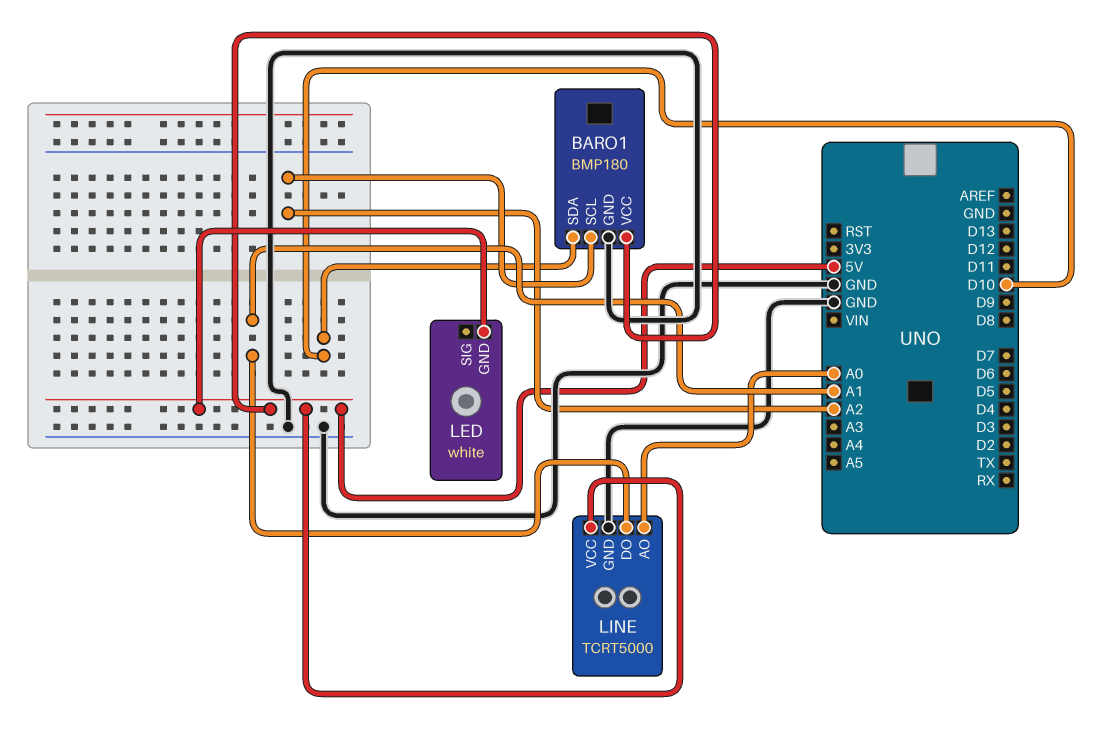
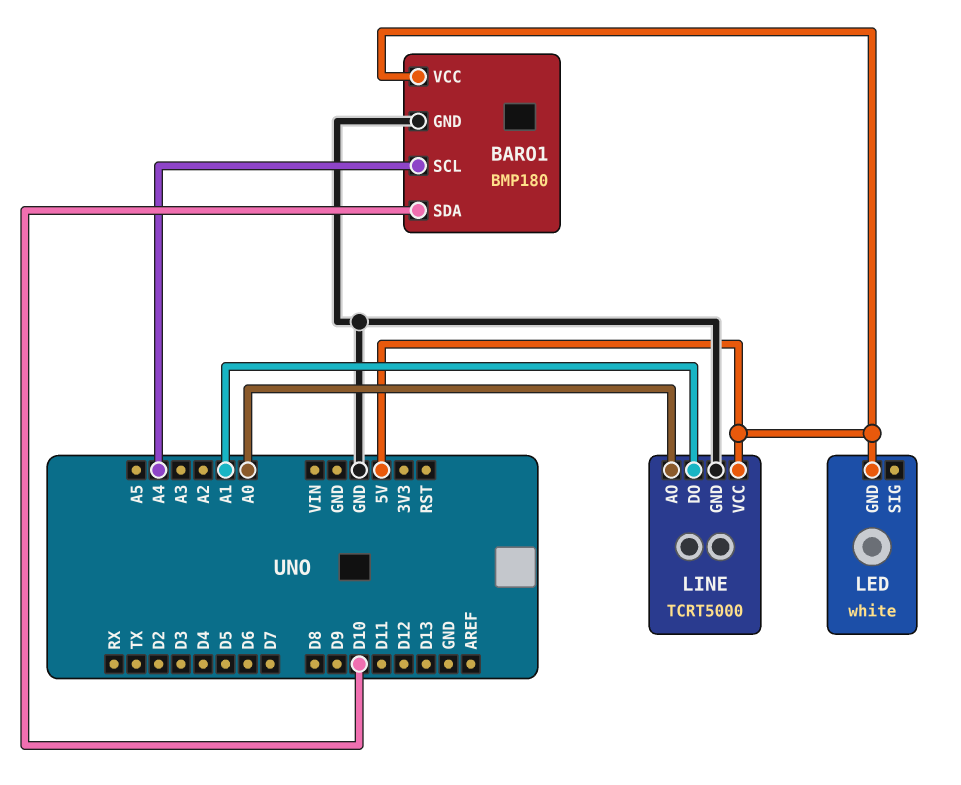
BARO1 pin SCL: A2 -> A4

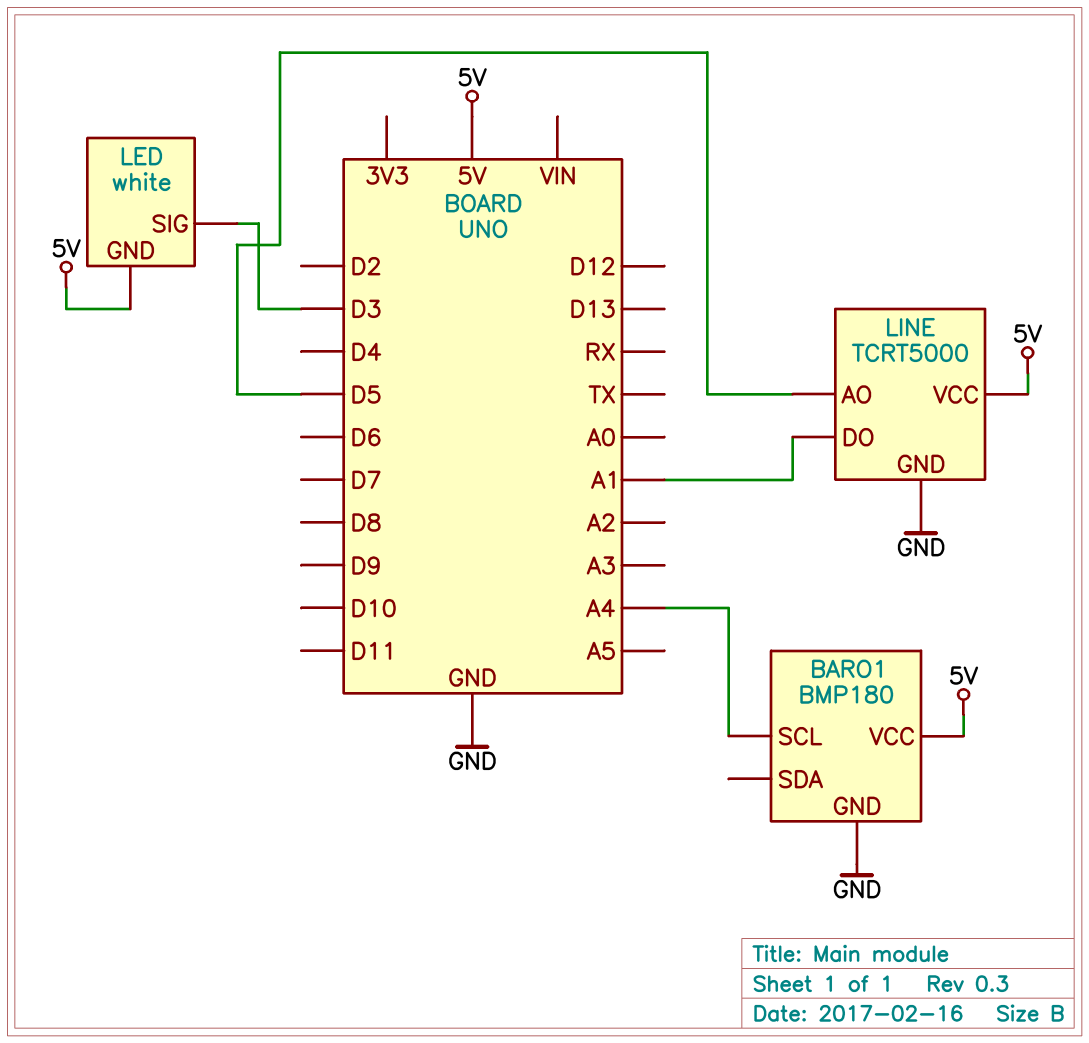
BARO1 pin SDA: D10 -> none
LED pin SIG: none -> D3
LINE pin AO: A0 -> D5

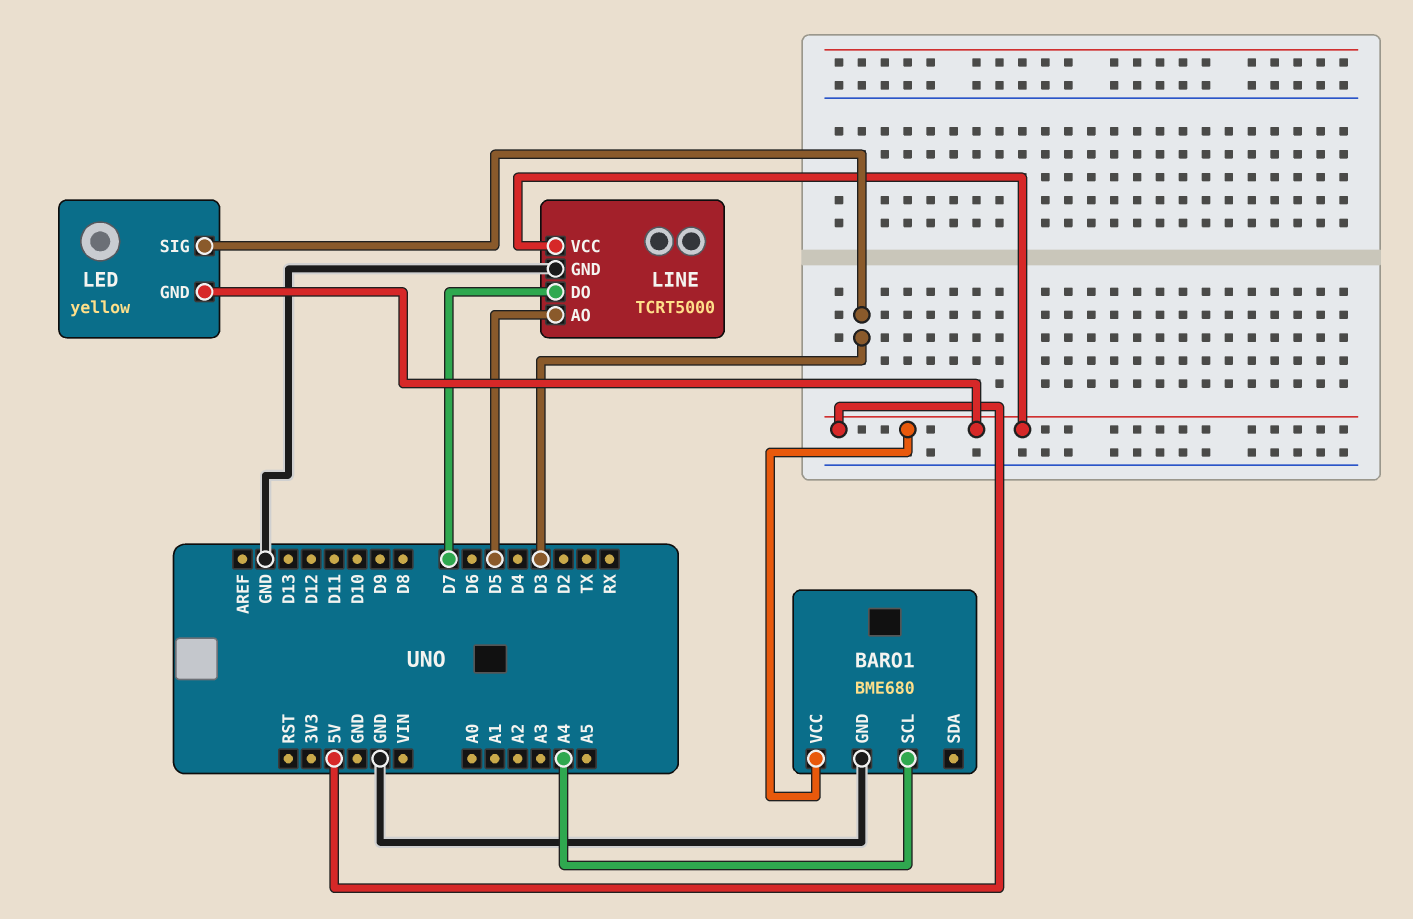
BARO1: BMP180 -> BME680
LED: white -> yellow
LINE pin DO: A1 -> D7

